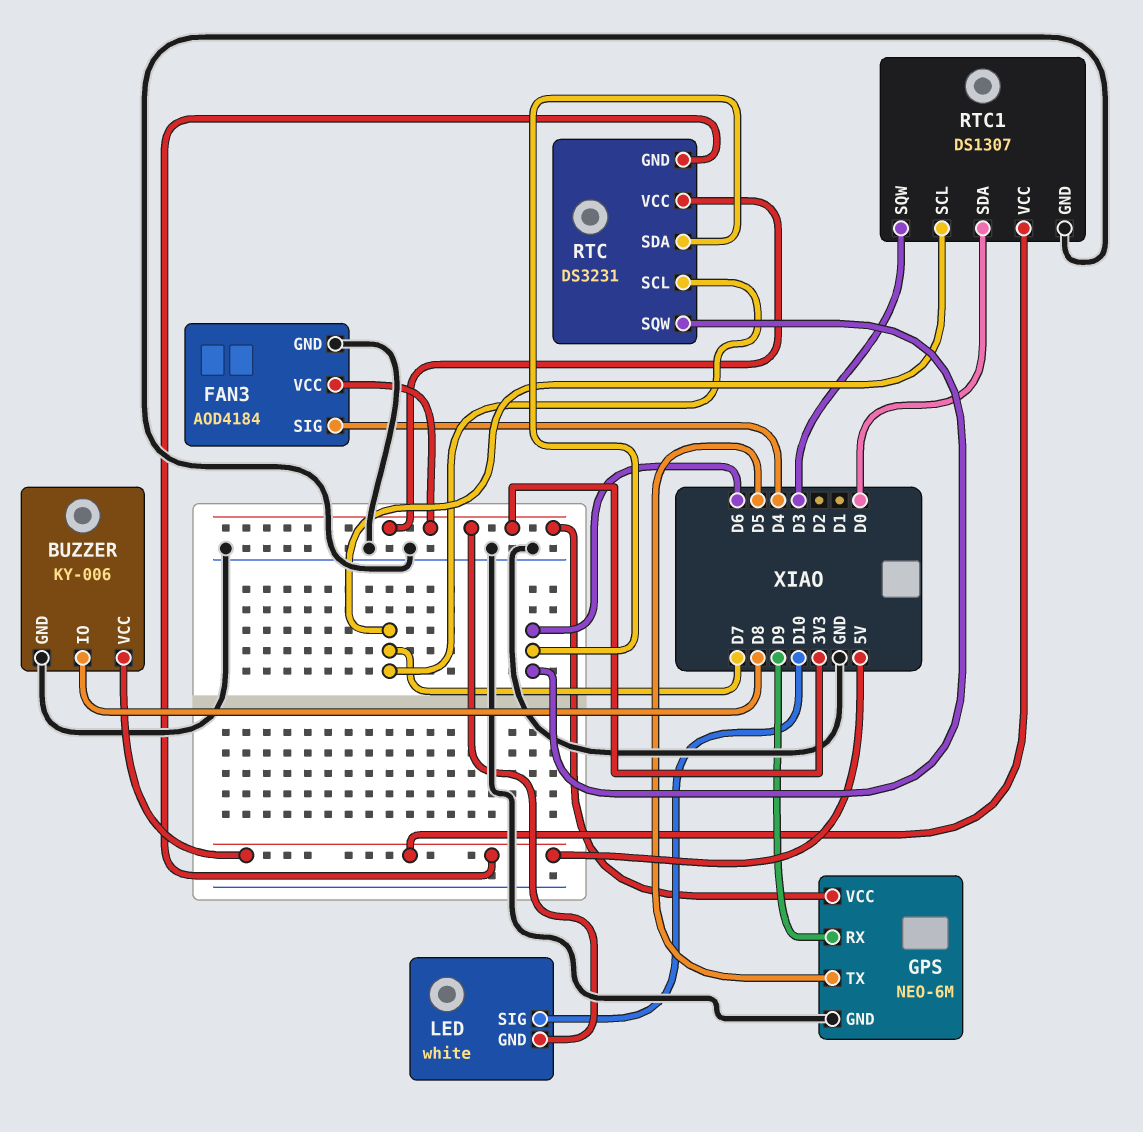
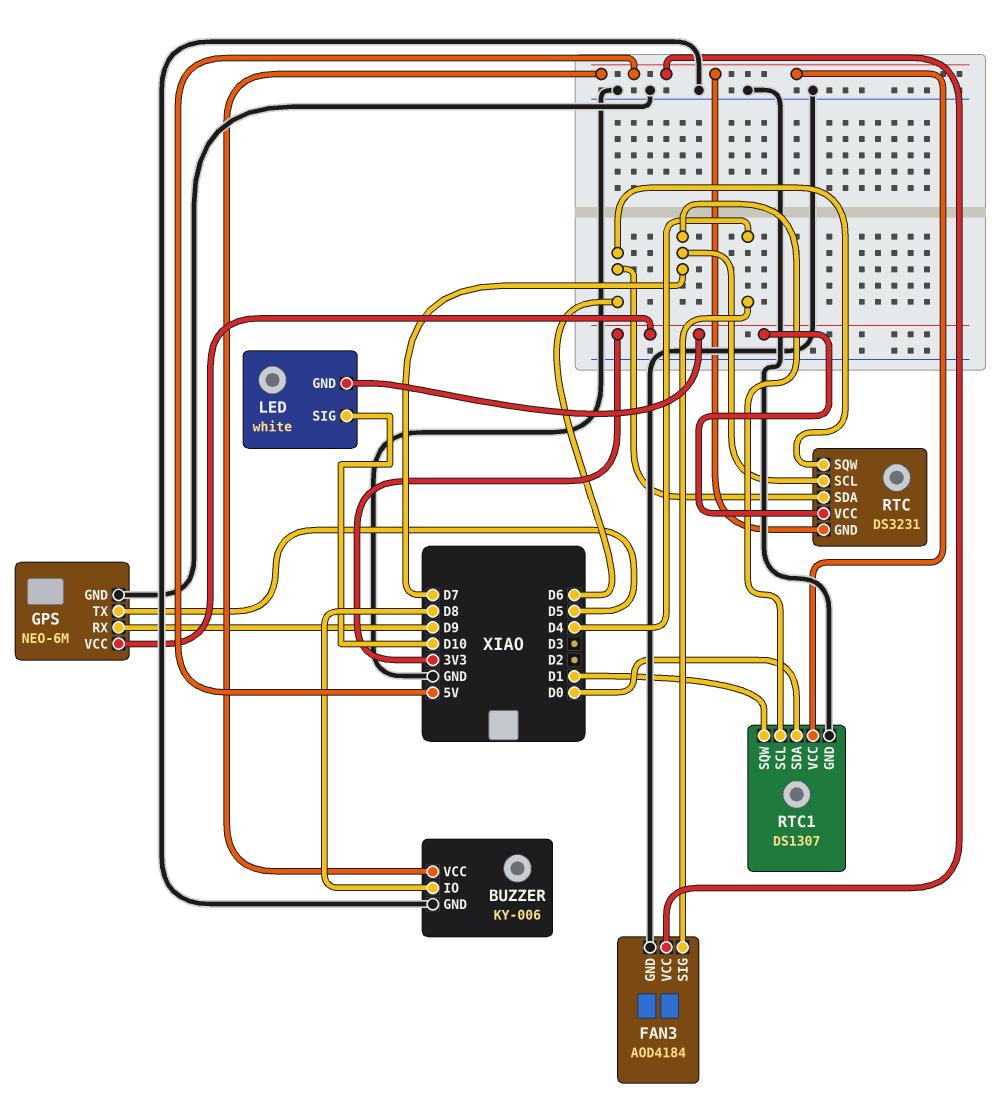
FAN3 pin VCC: 3V3 -> 5V
RTC1 pin SQW: D3 -> D1

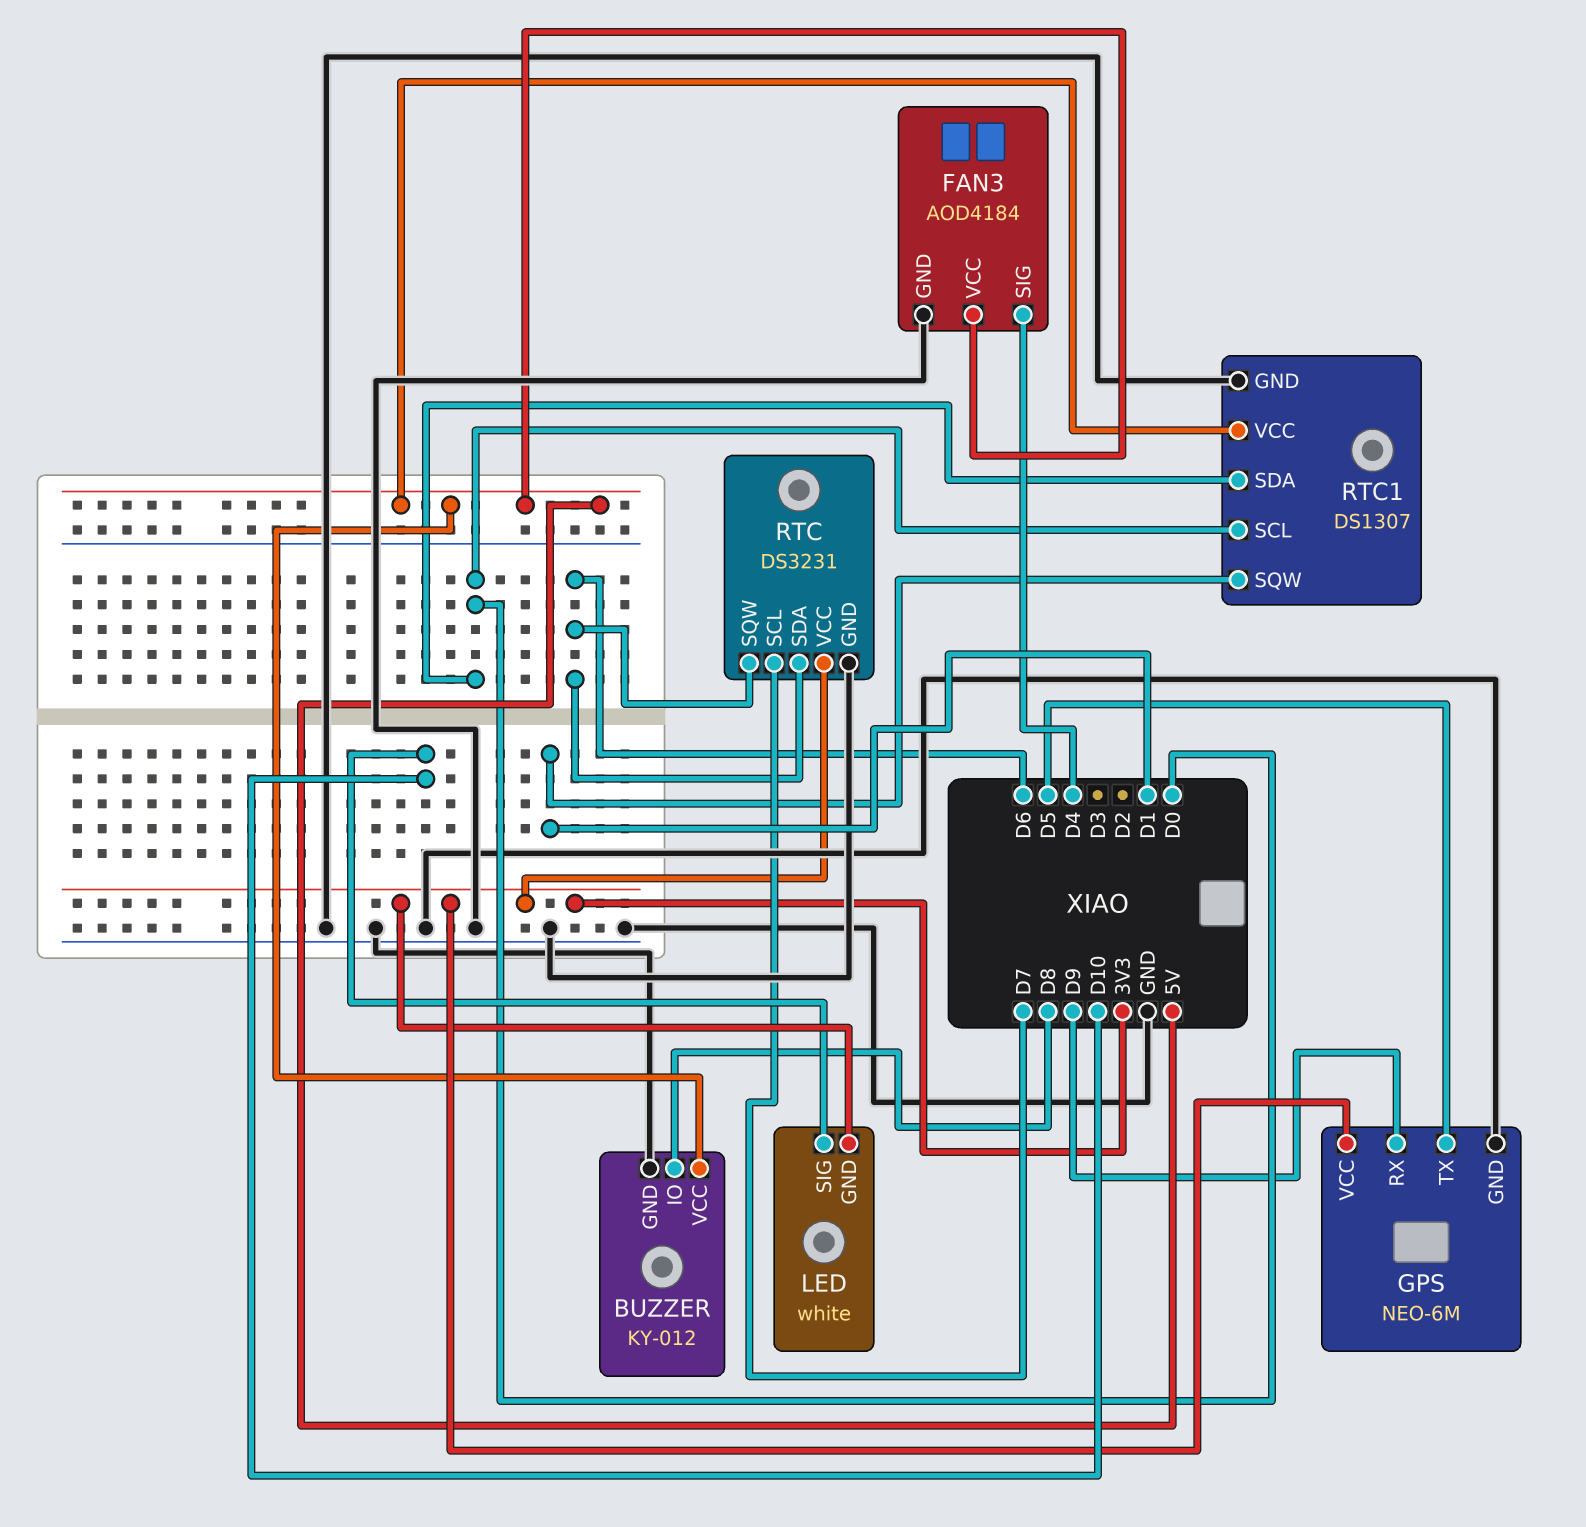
BUZZER: KY-006 -> KY-012
RTC pin GND: 5V -> GND
RTC1 pin SCL: D7 -> D0

